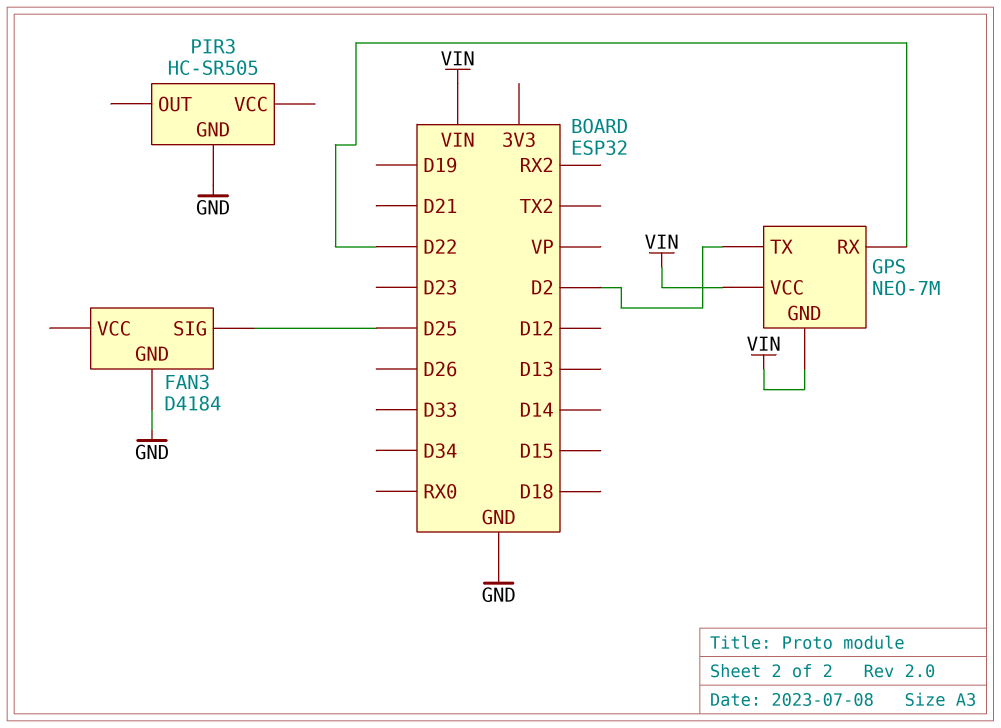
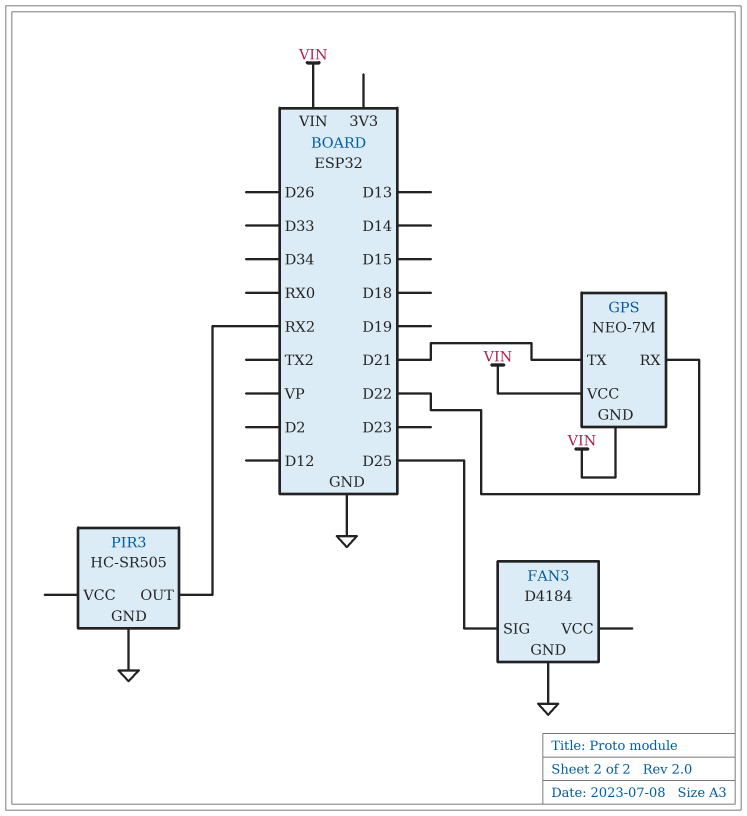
GPS pin TX: D2 -> D21
PIR3 pin OUT: none -> RX2

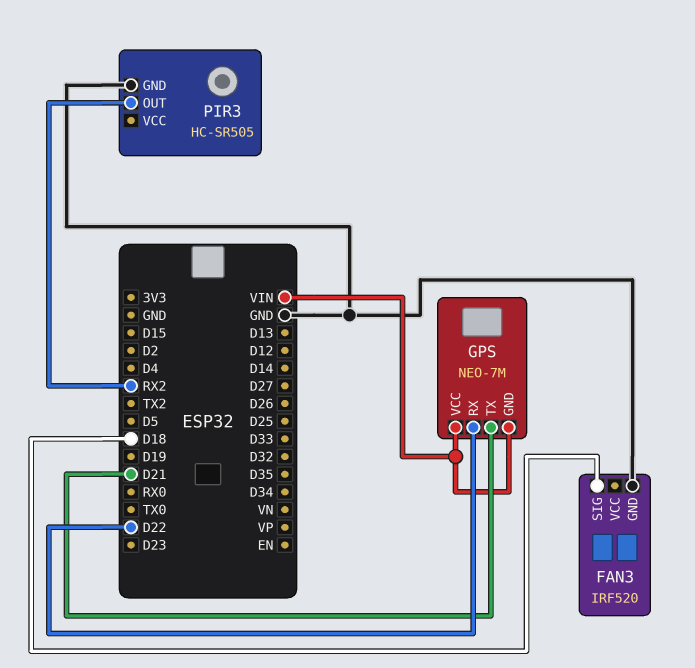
FAN3: D4184 -> IRF520
FAN3 pin SIG: D25 -> D18

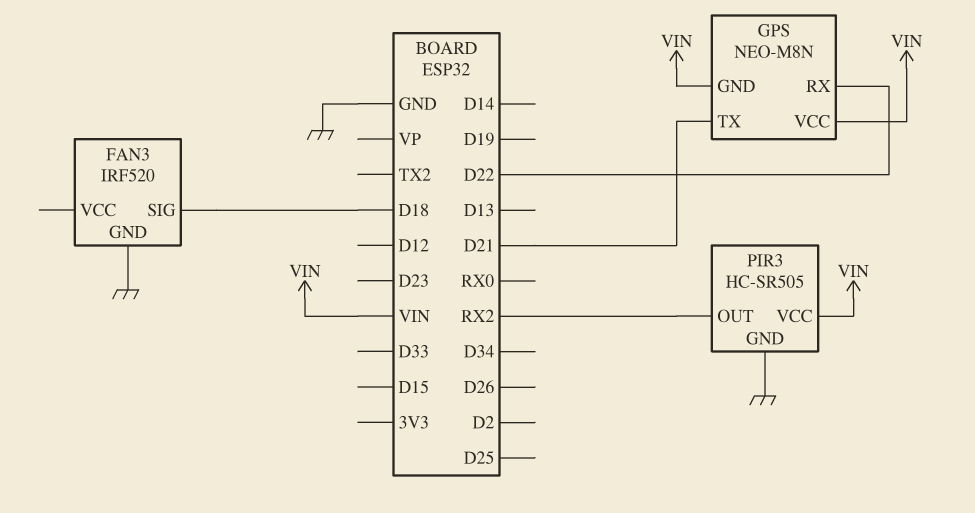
GPS: NEO-7M -> NEO-M8N
PIR3 pin VCC: none -> VIN

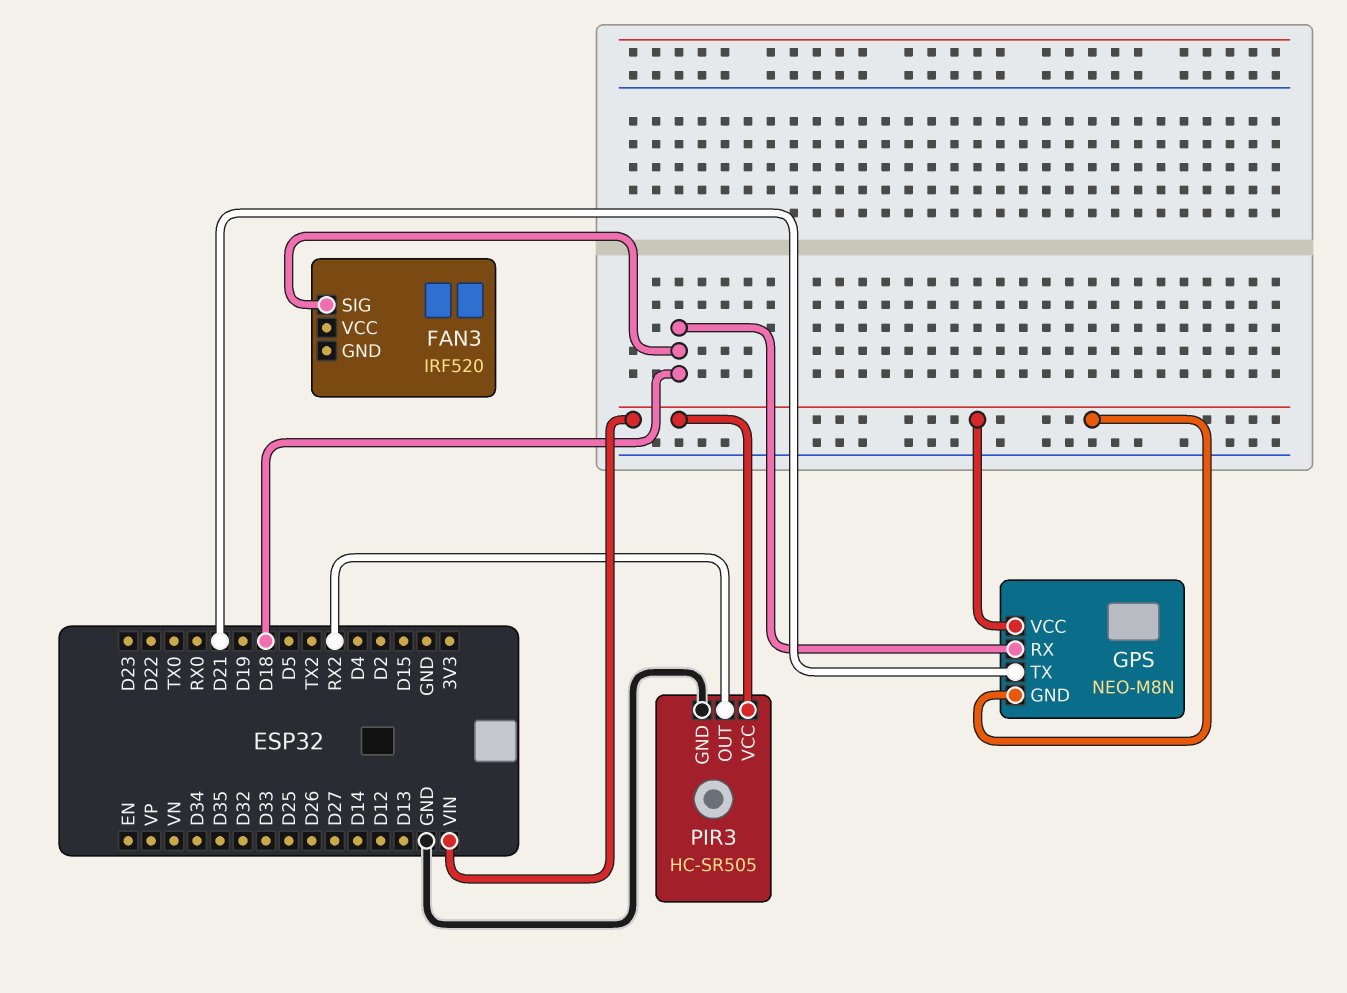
FAN3 pin GND: GND -> none
GPS pin RX: D22 -> D18

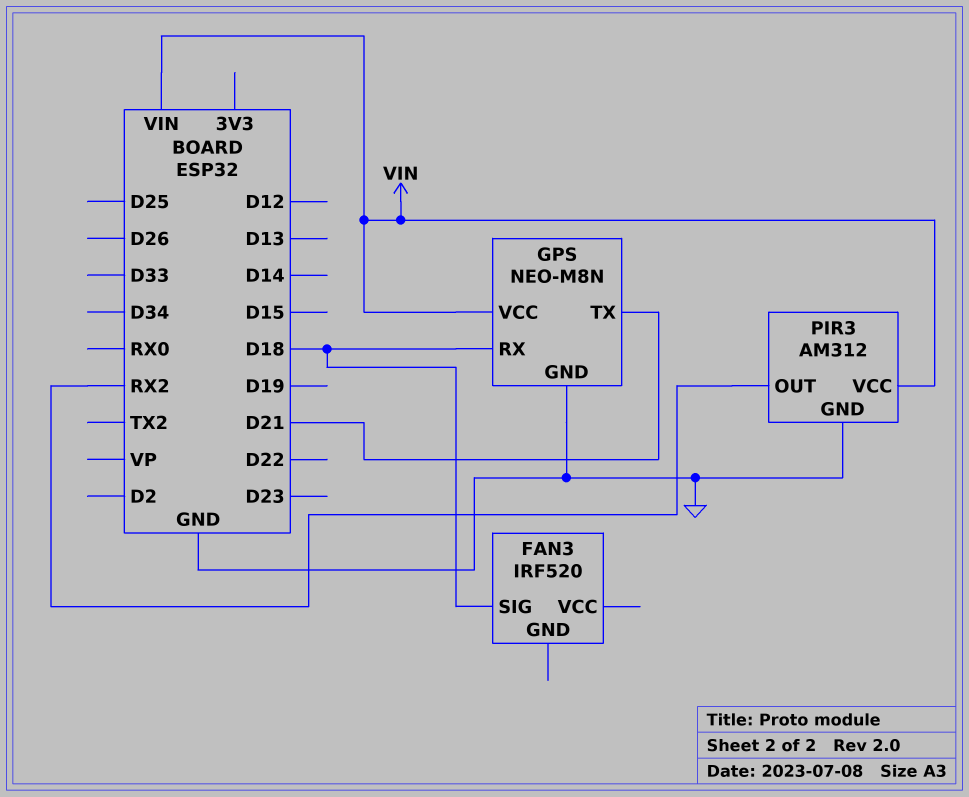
GPS pin GND: VIN -> GND
PIR3: HC-SR505 -> AM312

